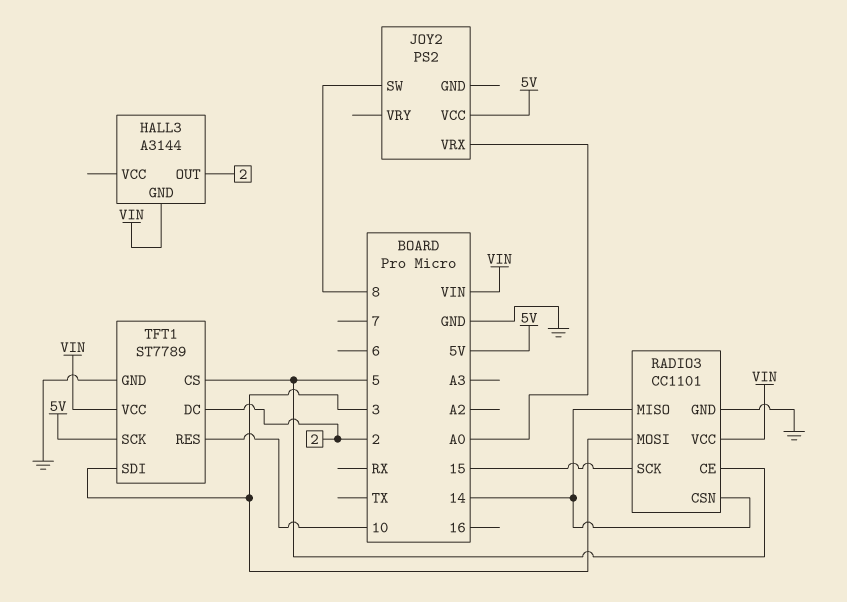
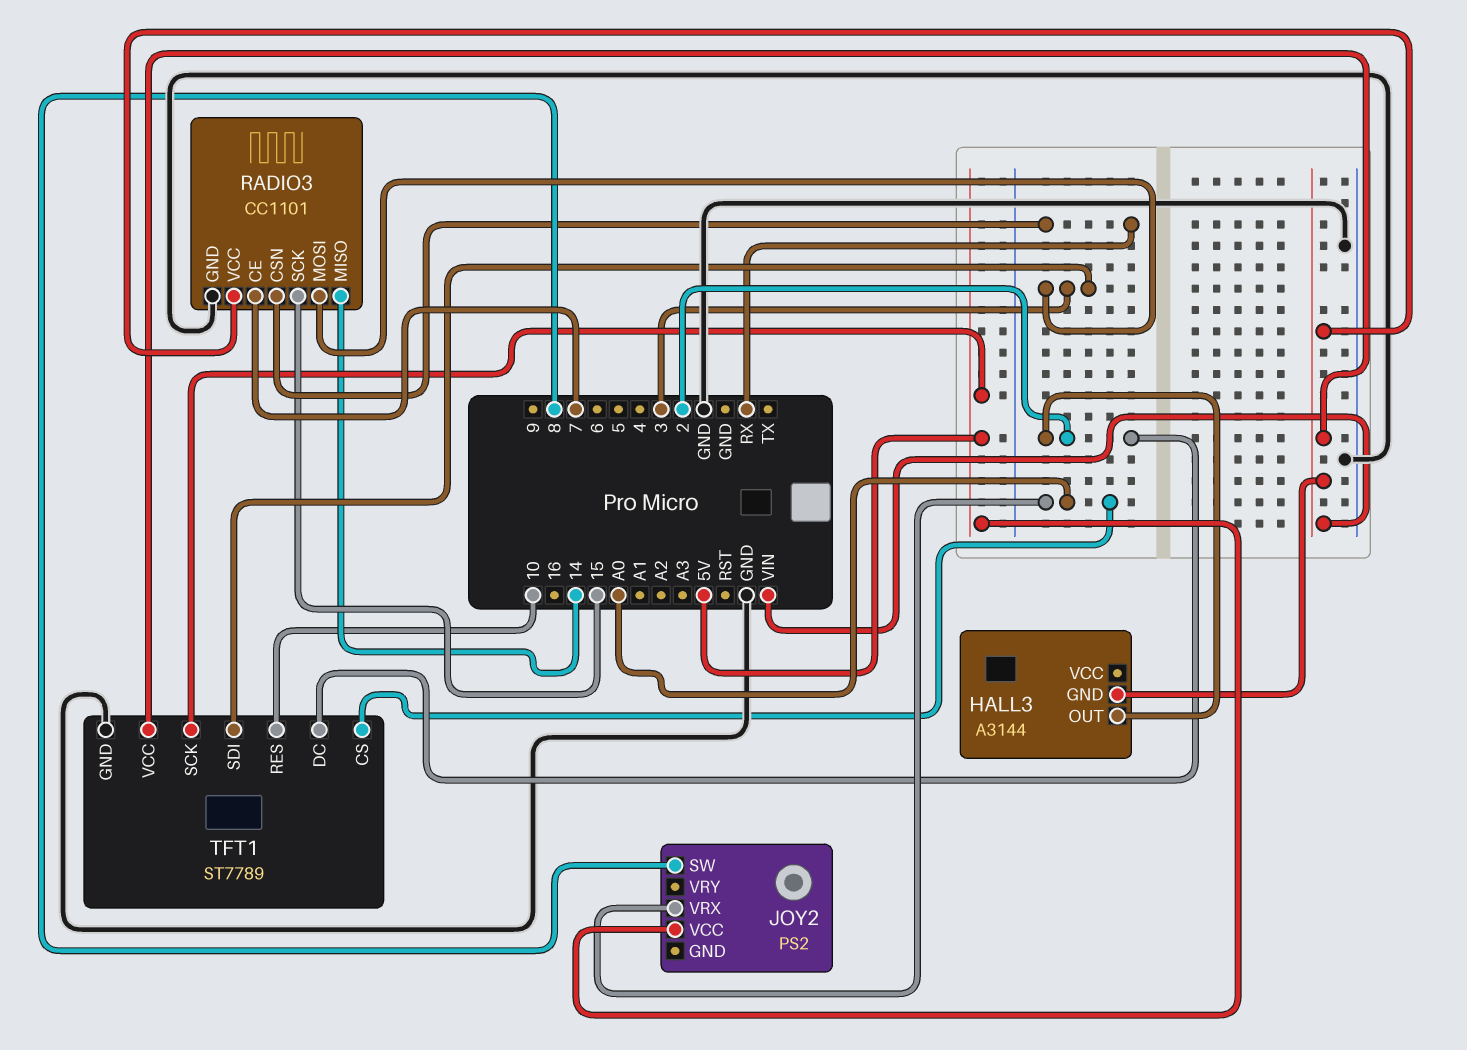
RADIO3 pin CE: 5 -> 7
RADIO3 pin CSN: 14 -> RX
TFT1 pin CS: 5 -> A0

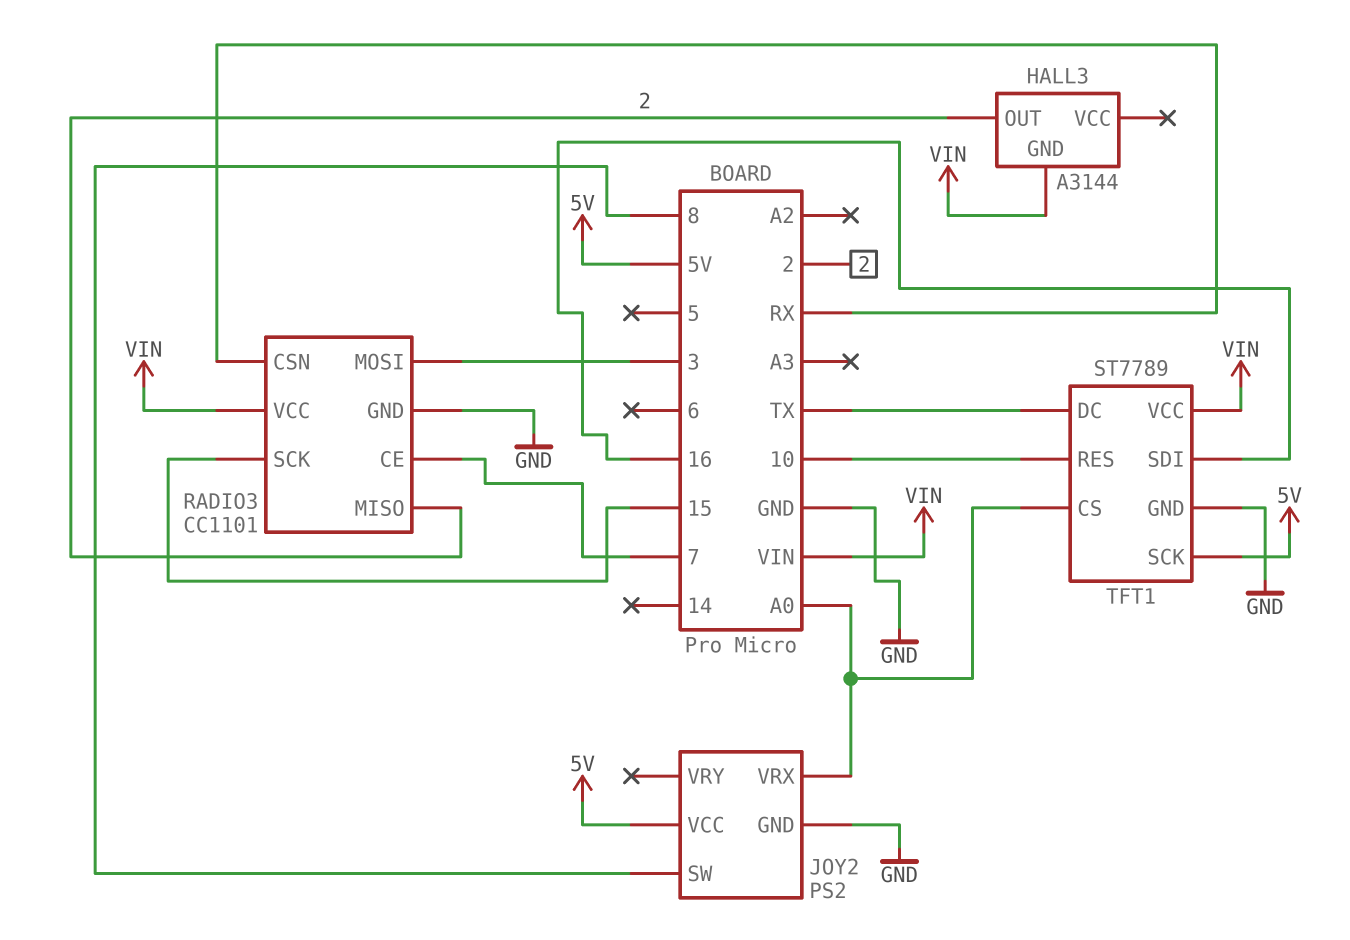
JOY2 pin GND: none -> GND
RADIO3 pin MISO: 14 -> 2
TFT1 pin DC: 2 -> TX
TFT1 pin SDI: 3 -> 16

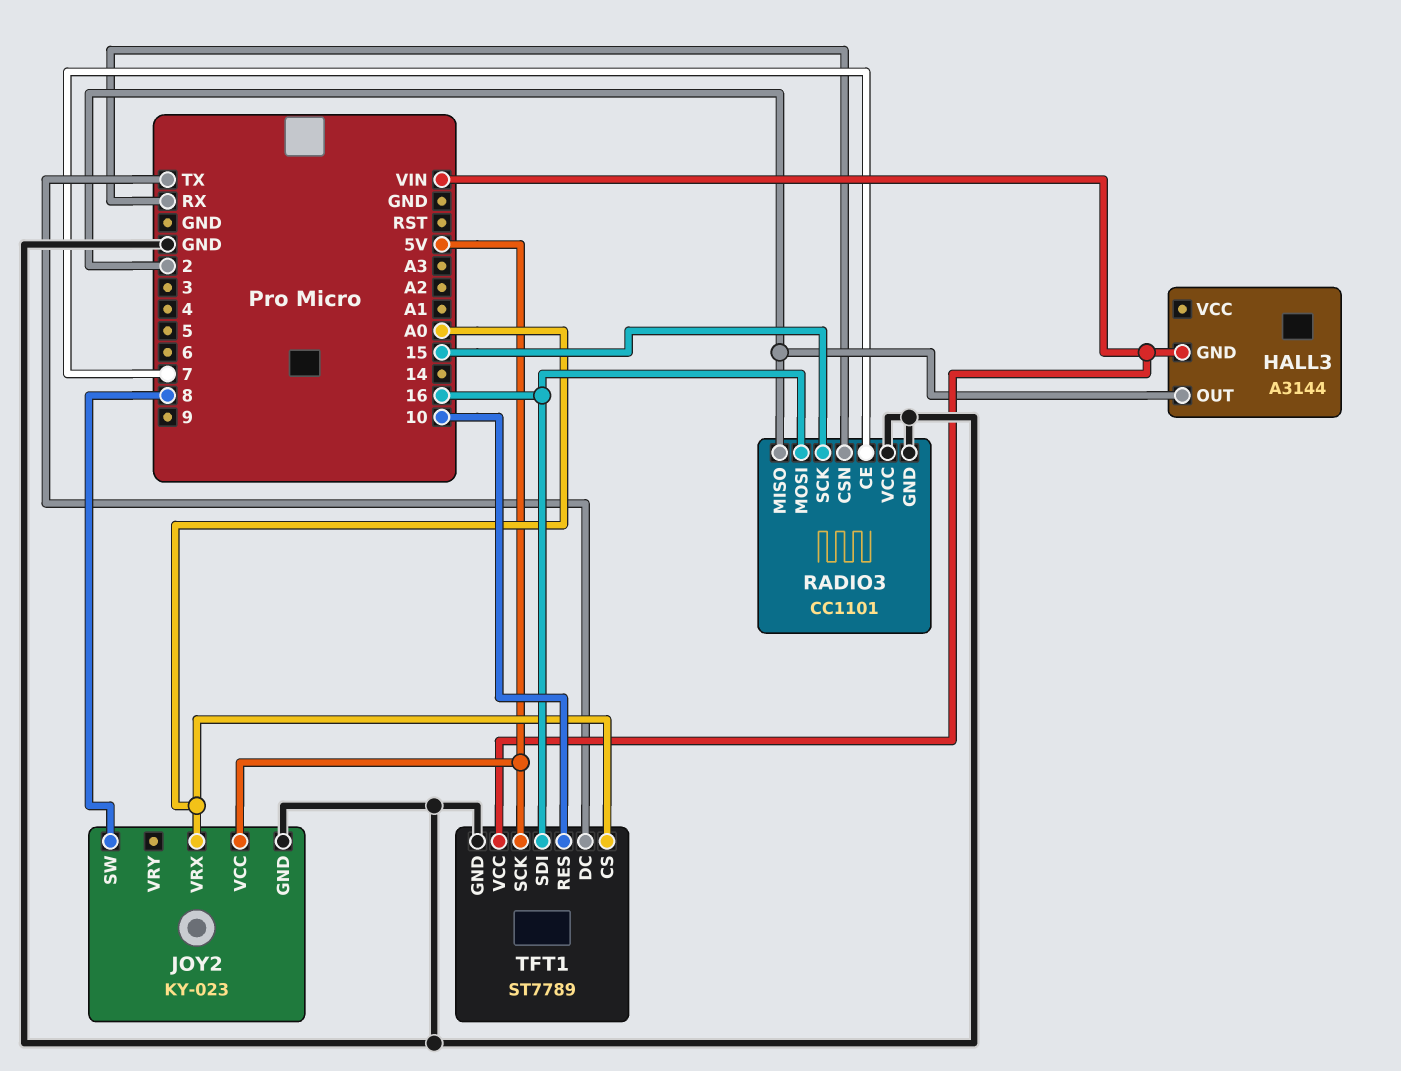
JOY2: PS2 -> KY-023
RADIO3 pin MOSI: 3 -> 16
RADIO3 pin VCC: VIN -> GND

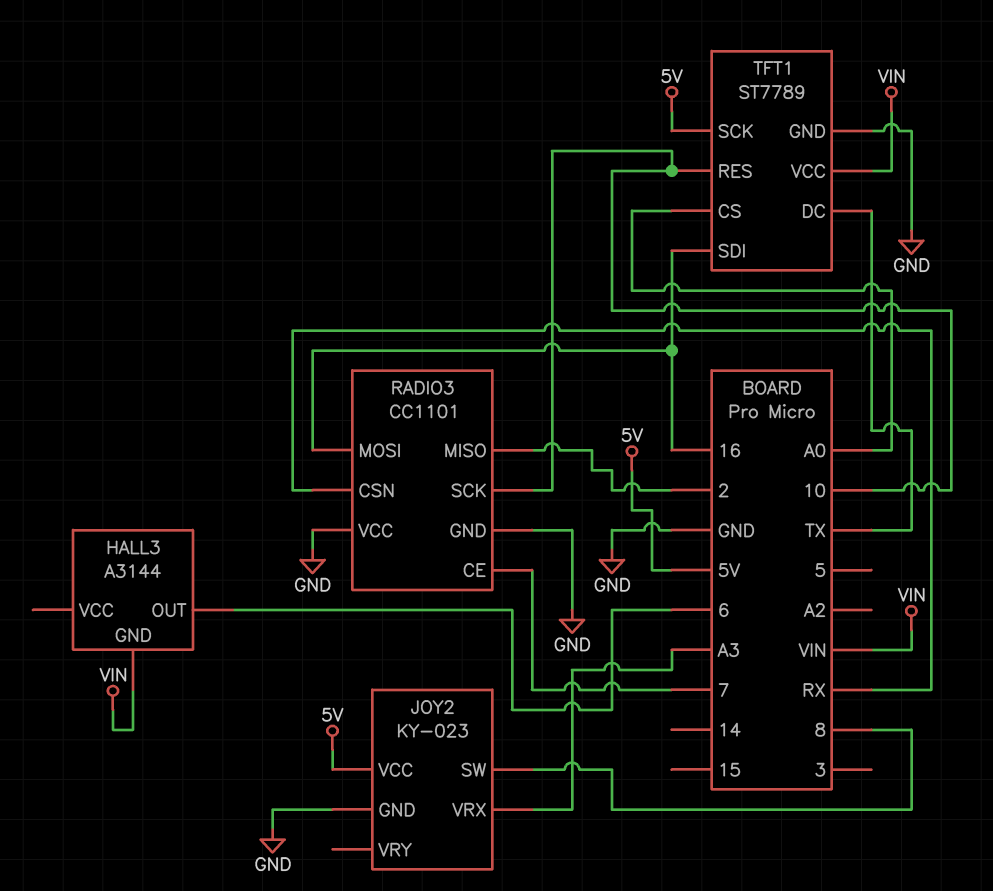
HALL3 pin OUT: 2 -> 6
JOY2 pin VRX: A0 -> A3
RADIO3 pin SCK: 15 -> 10

